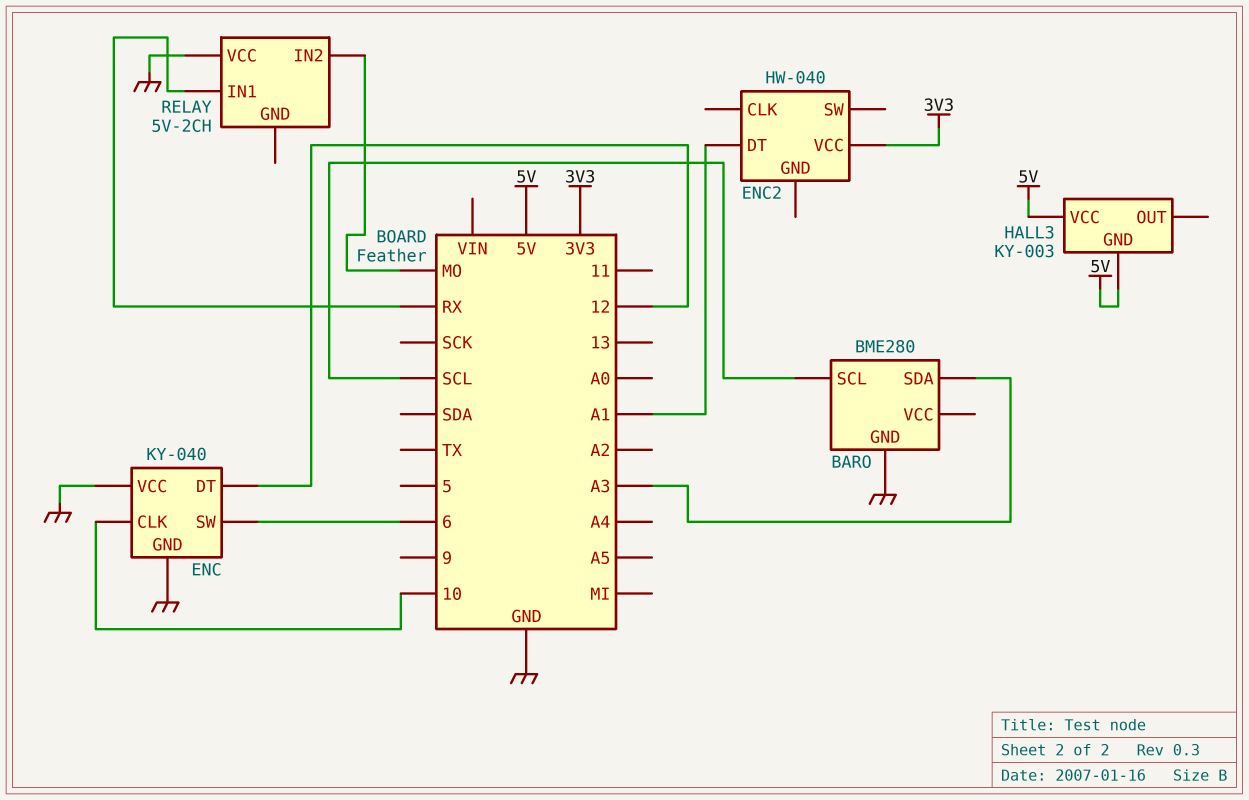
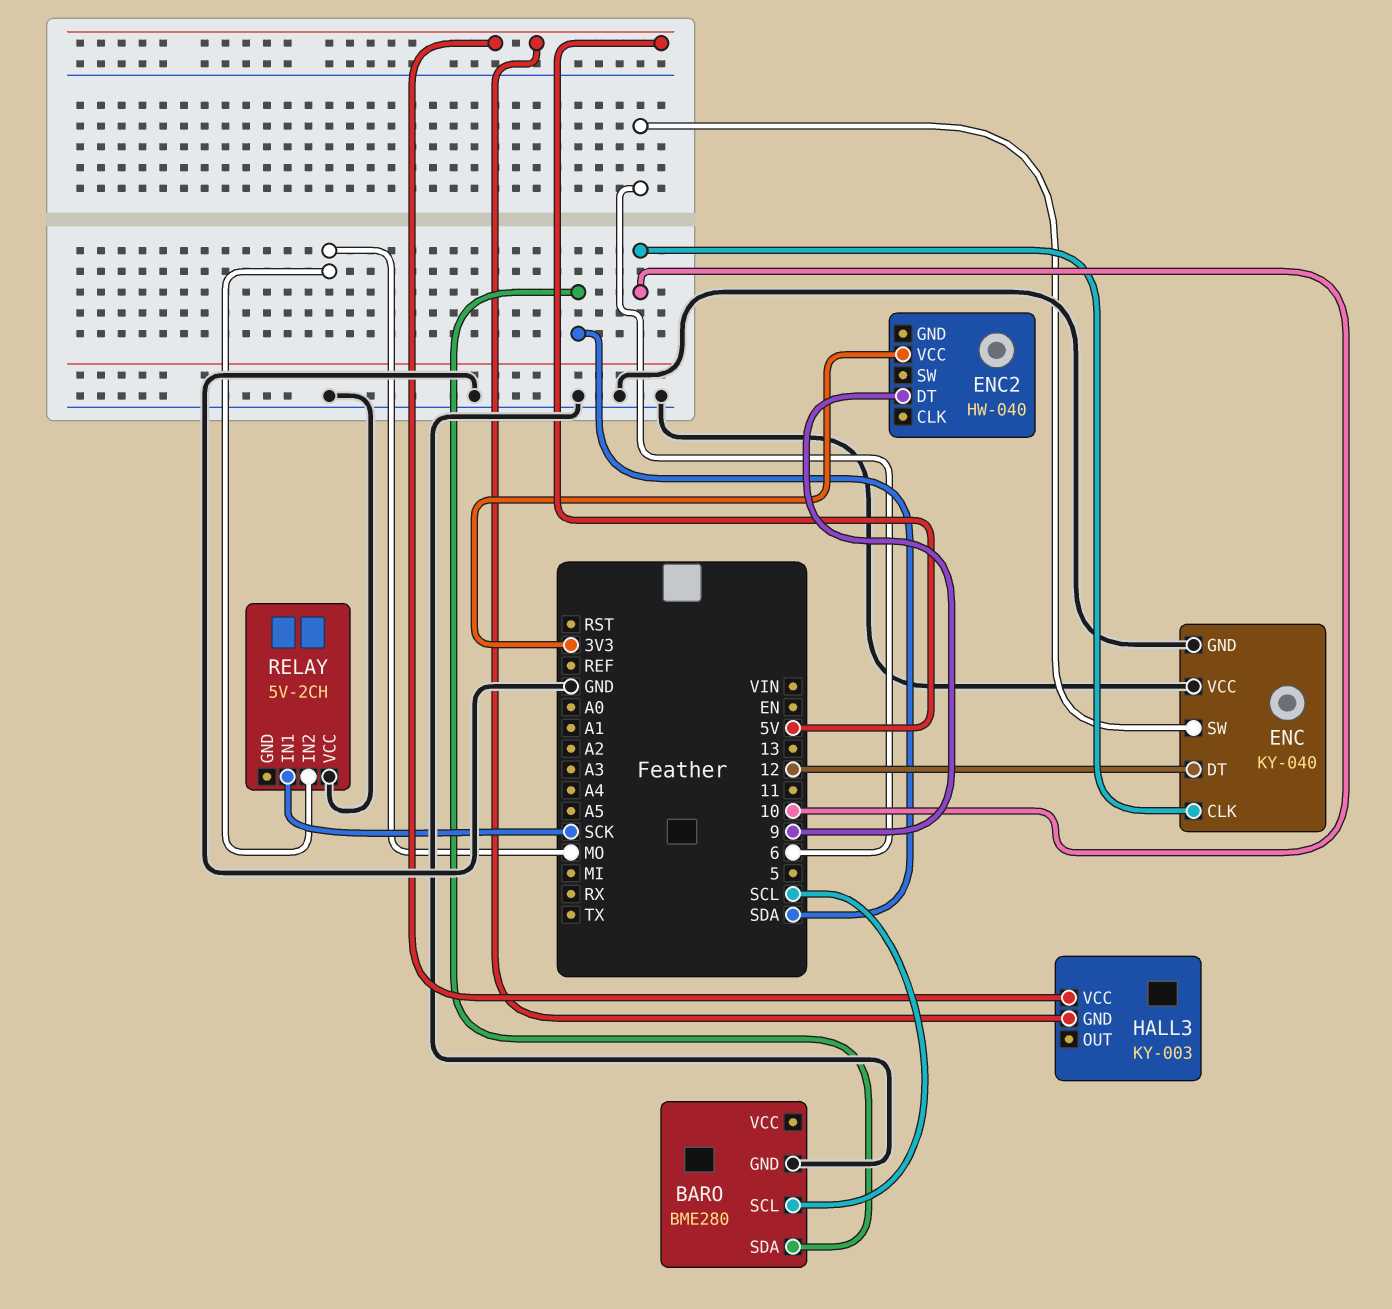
BARO pin SDA: A3 -> SDA
ENC2 pin DT: A1 -> 9
RELAY pin IN1: RX -> SCK

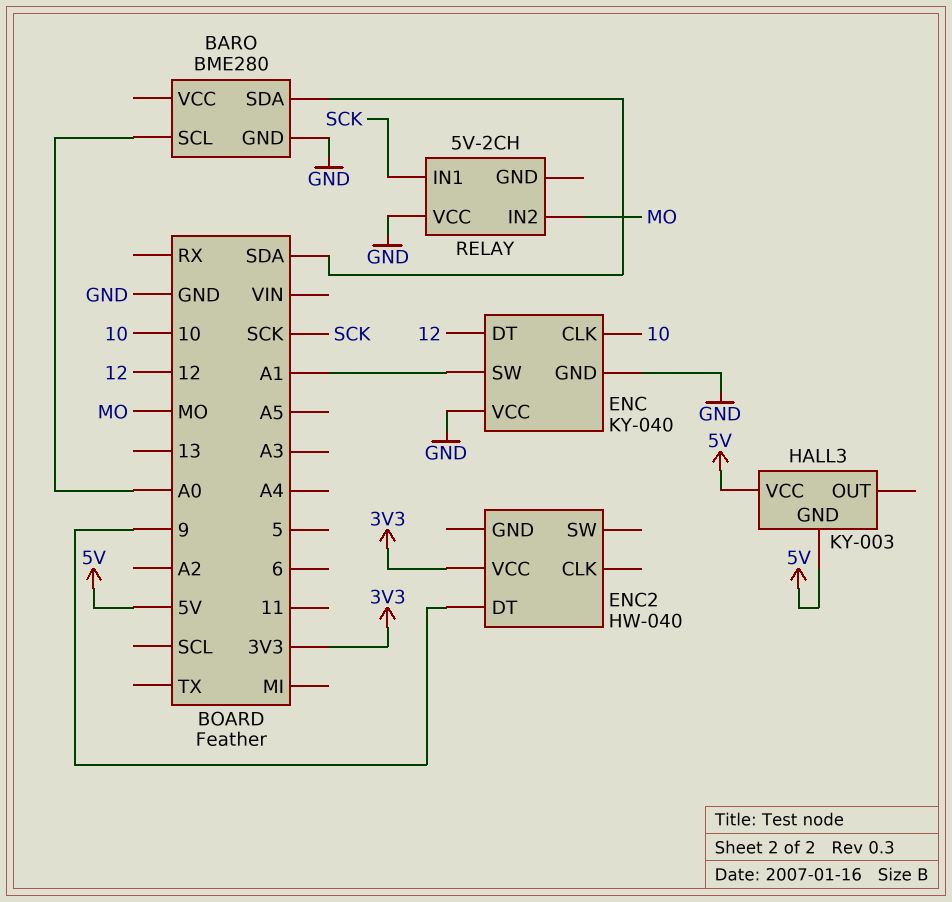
BARO pin SCL: SCL -> A0
ENC pin SW: 6 -> A1

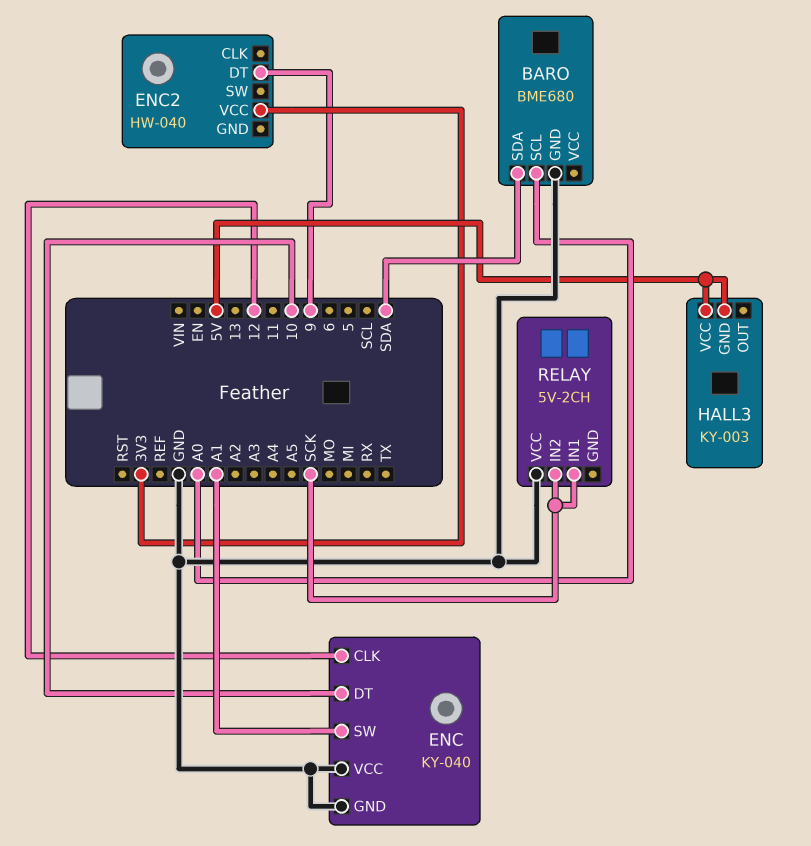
BARO: BME280 -> BME680
ENC pin CLK: 10 -> 12
ENC pin DT: 12 -> 10
RELAY pin IN2: MO -> SCK

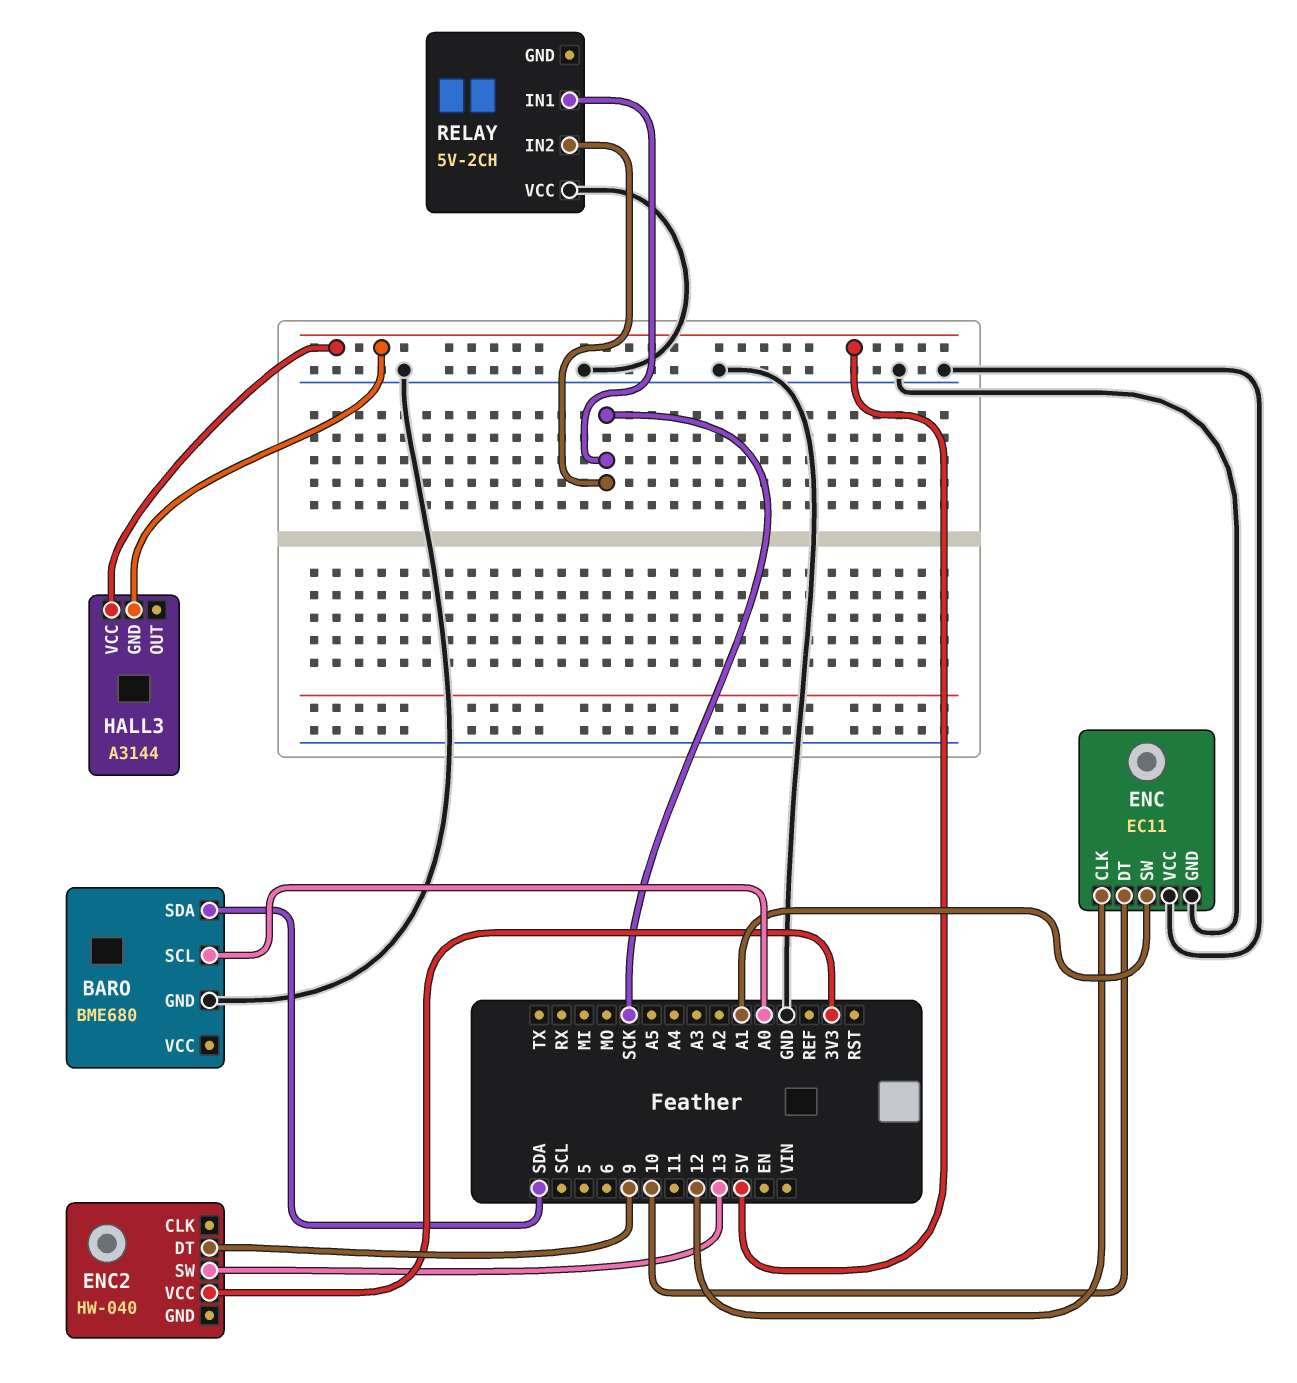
ENC: KY-040 -> EC11
ENC2 pin SW: none -> 13
HALL3: KY-003 -> A3144

